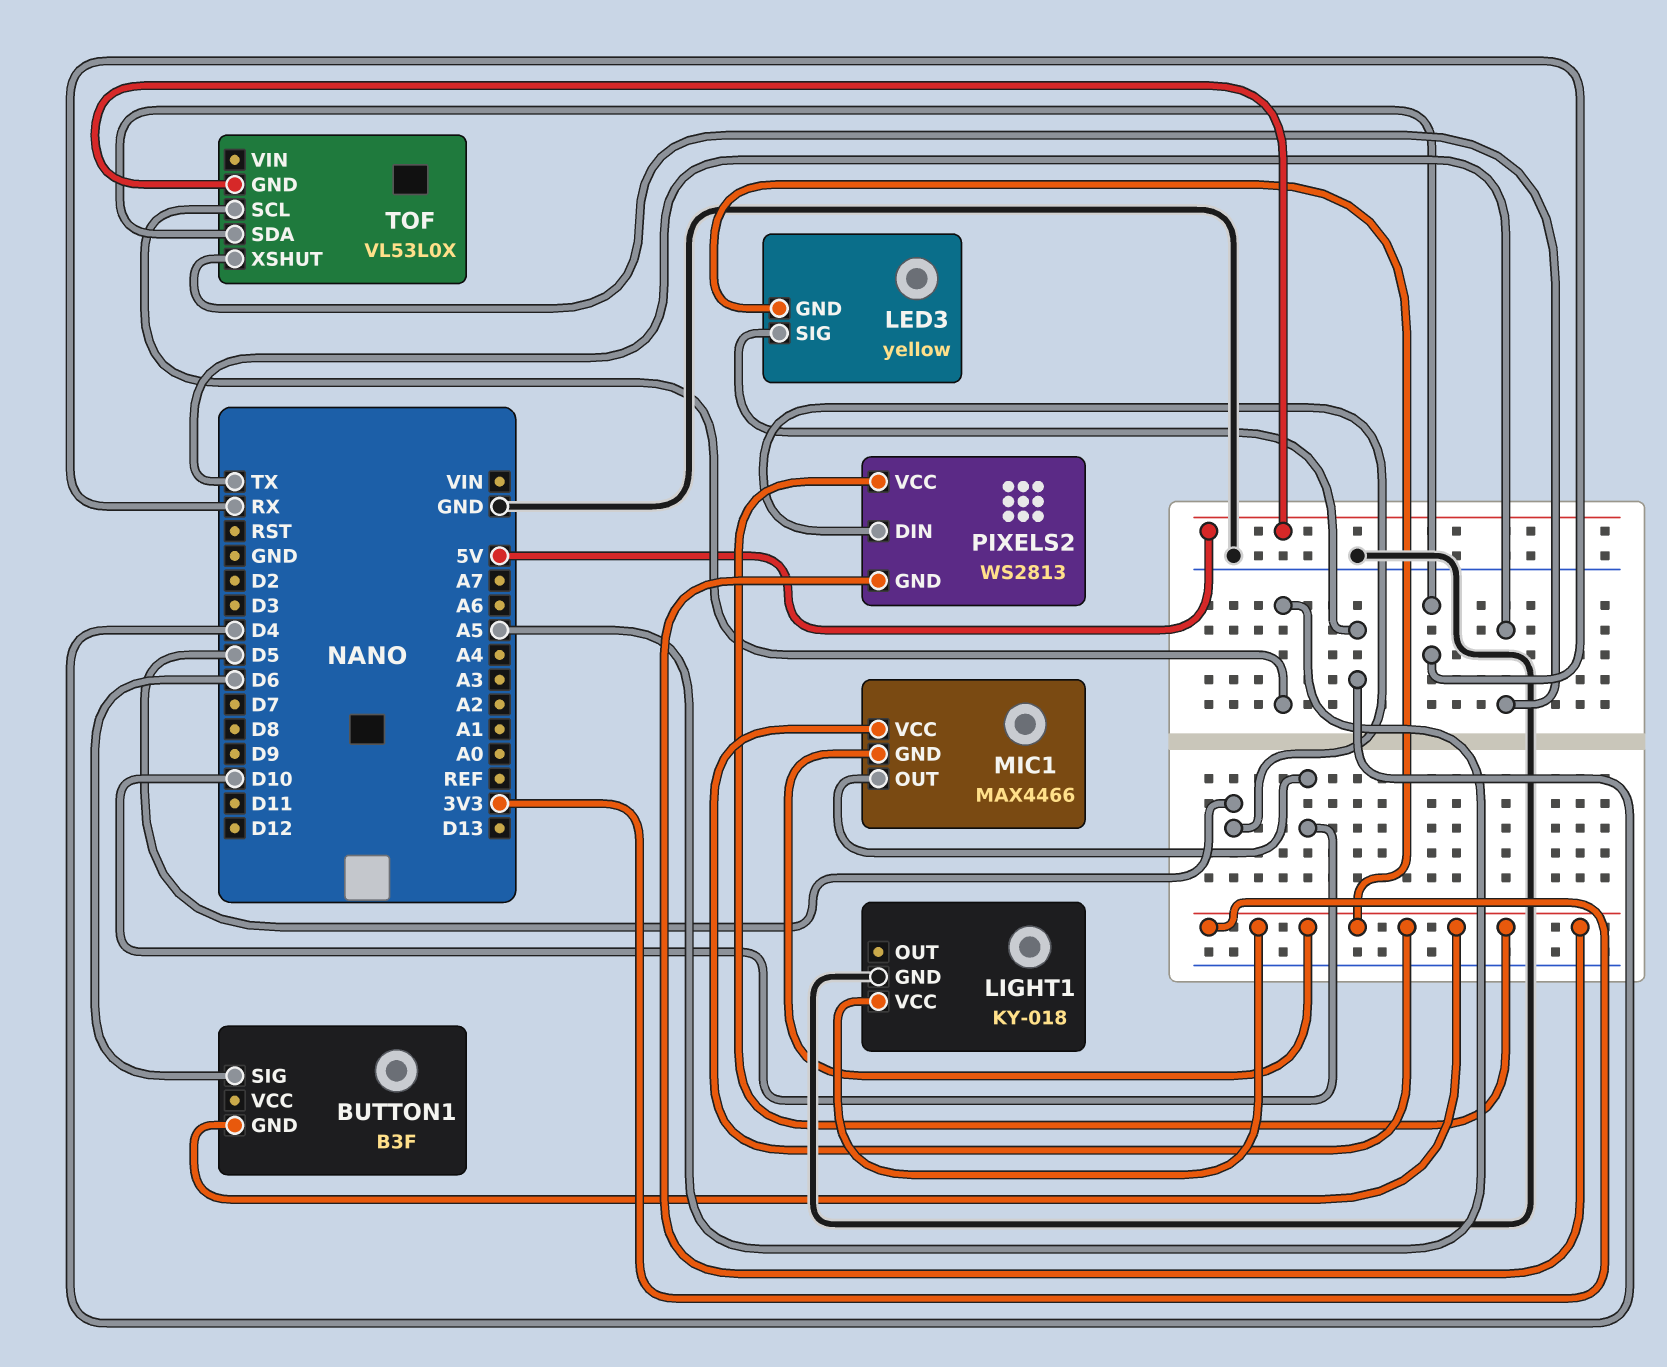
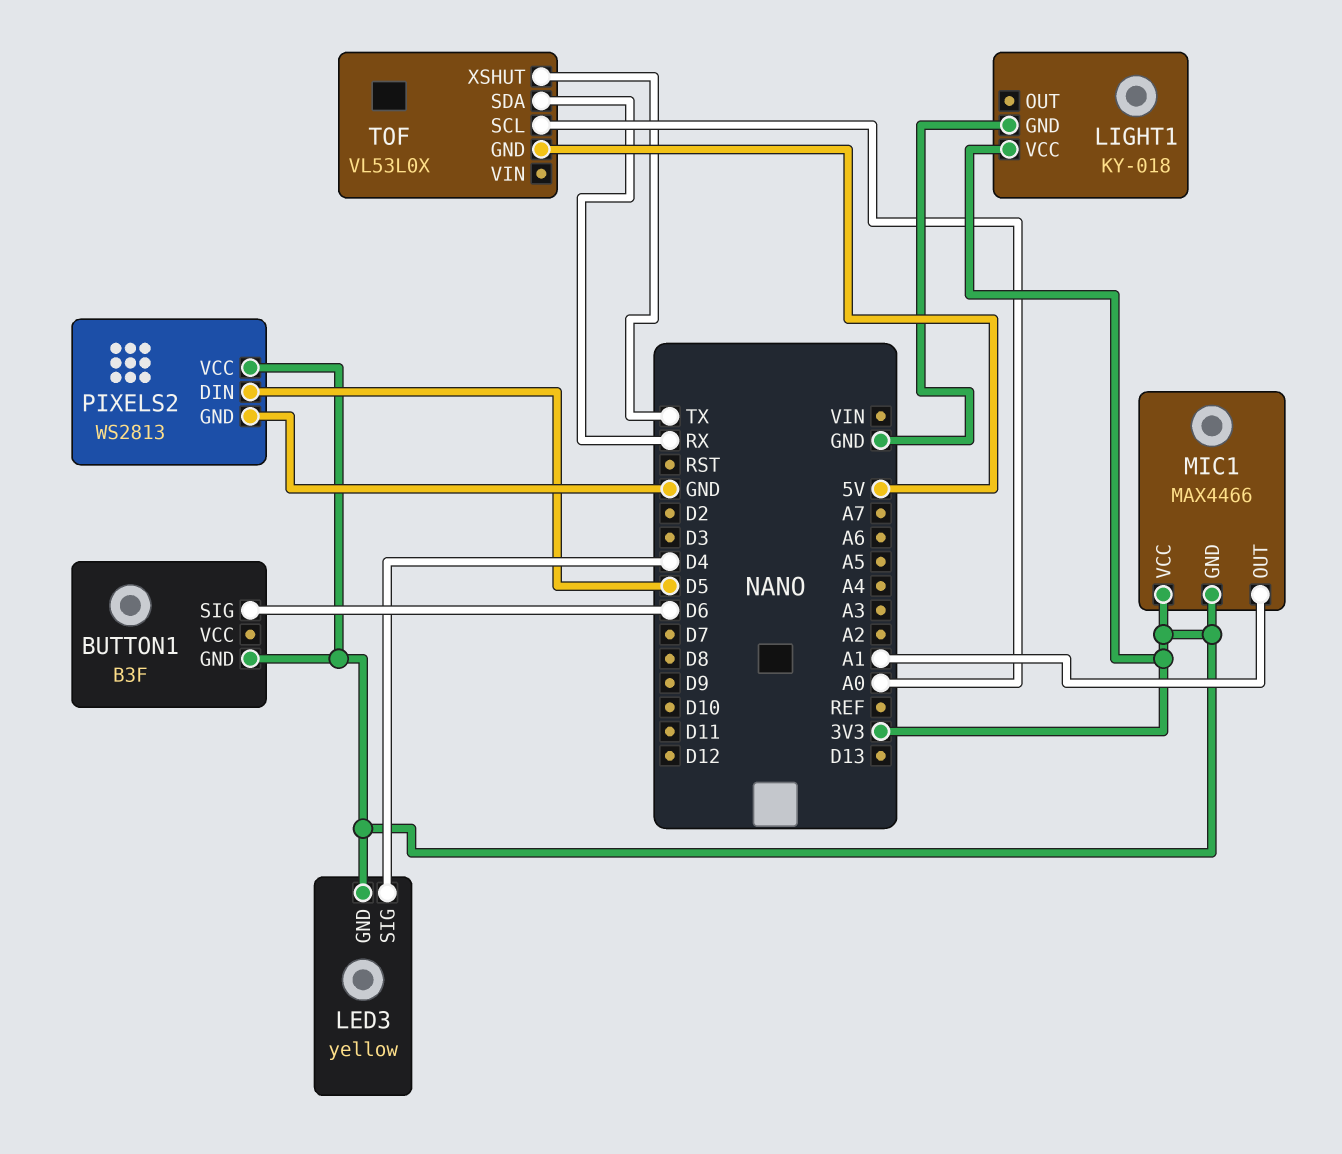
MIC1 pin OUT: D10 -> A1
PIXELS2 pin GND: 3V3 -> GND
TOF pin SCL: A5 -> A0

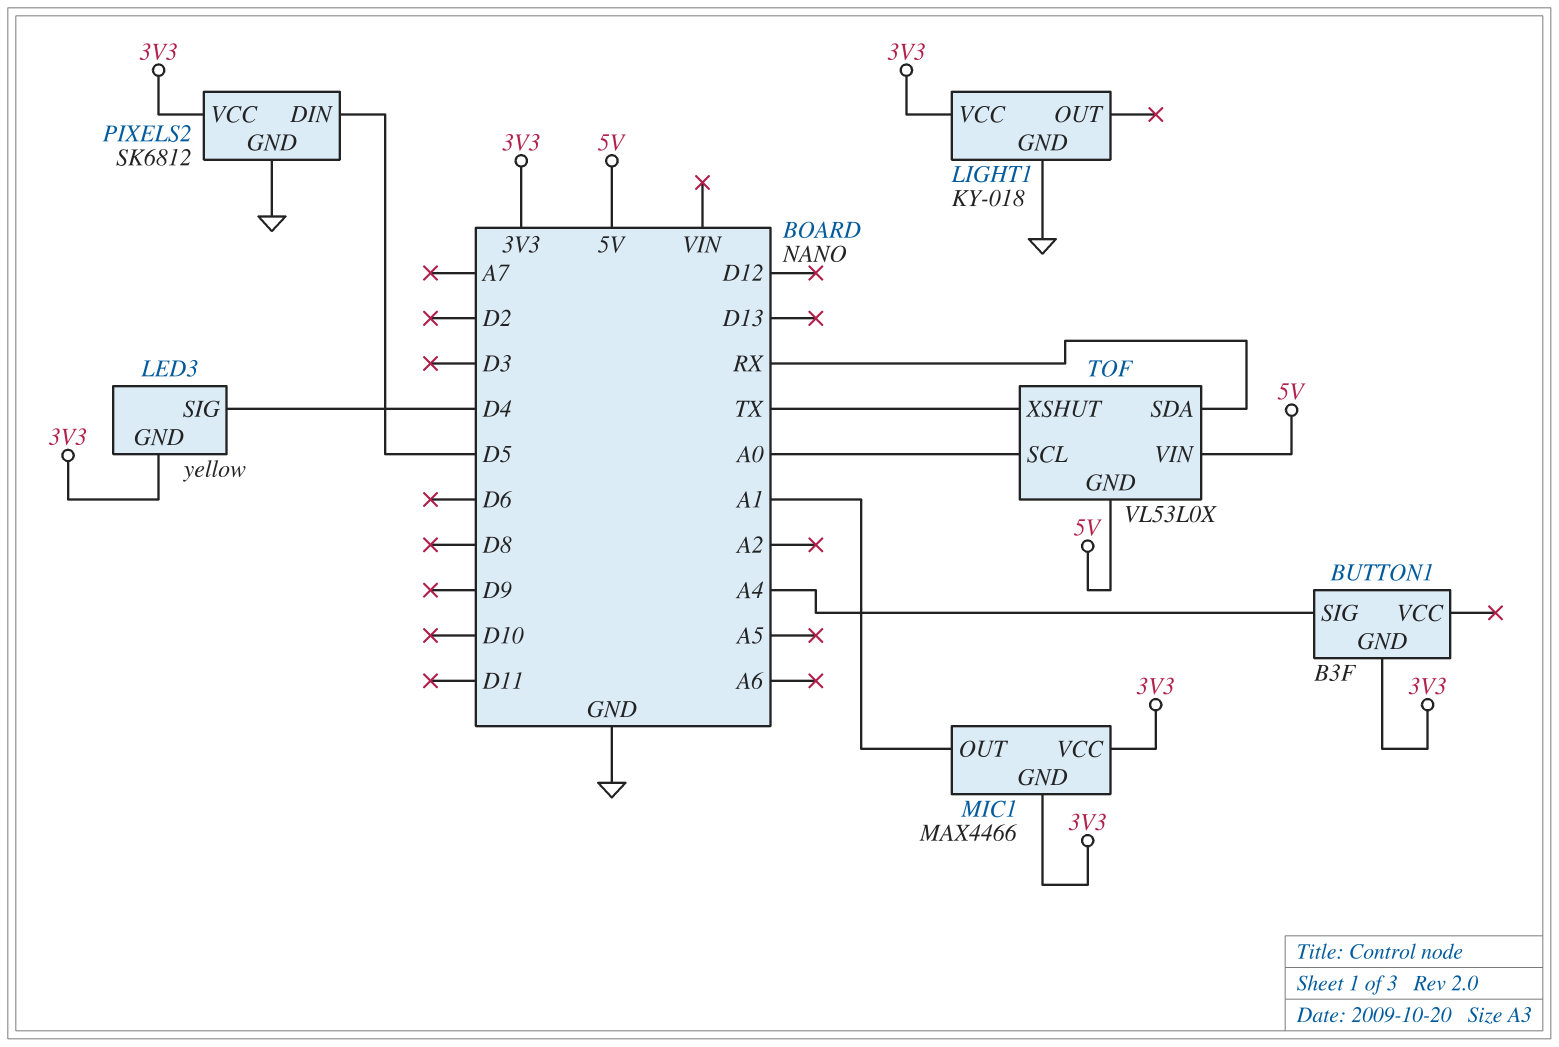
BUTTON1 pin SIG: D6 -> A4
PIXELS2: WS2813 -> SK6812
TOF pin VIN: none -> 5V

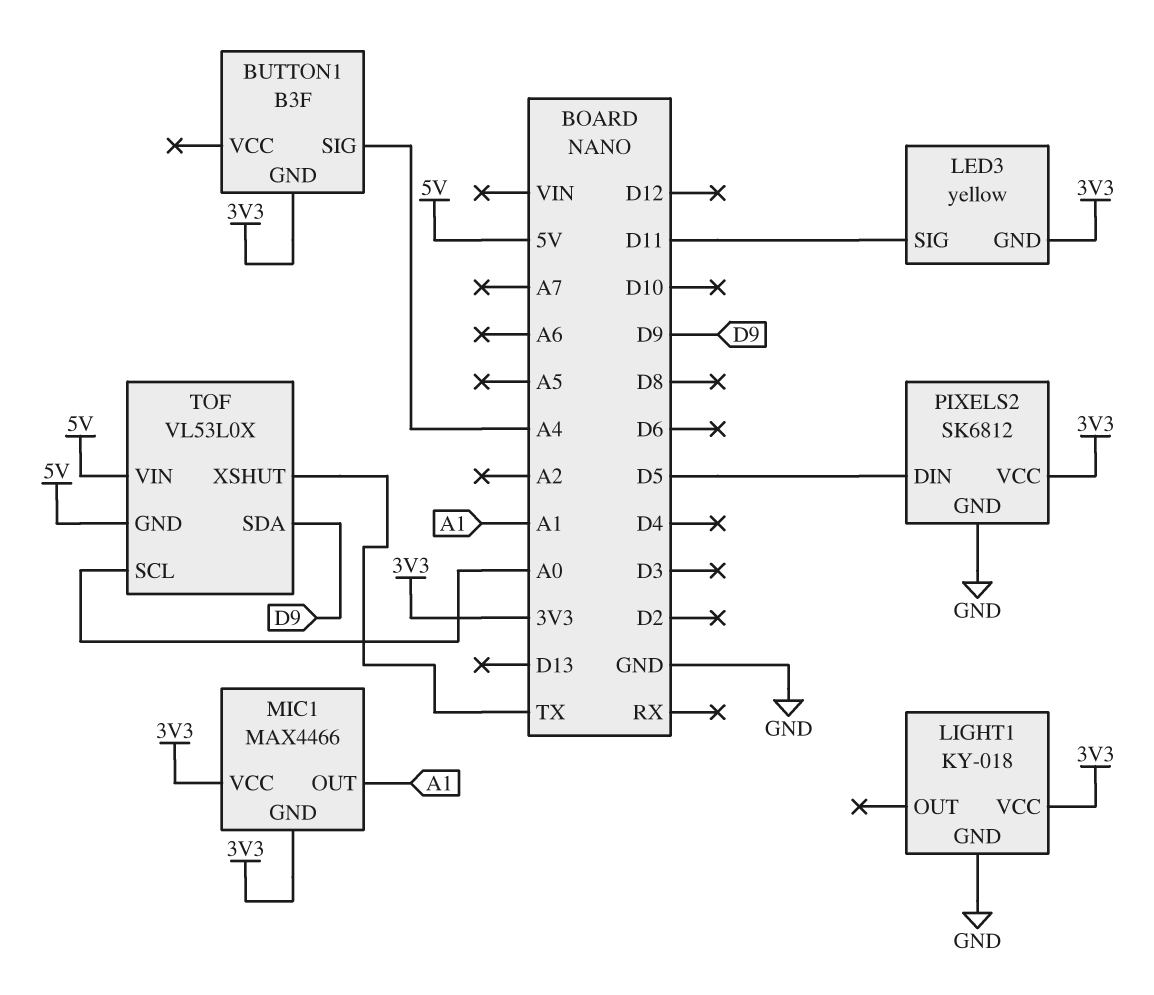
LED3 pin SIG: D4 -> D11
TOF pin SDA: RX -> D9

